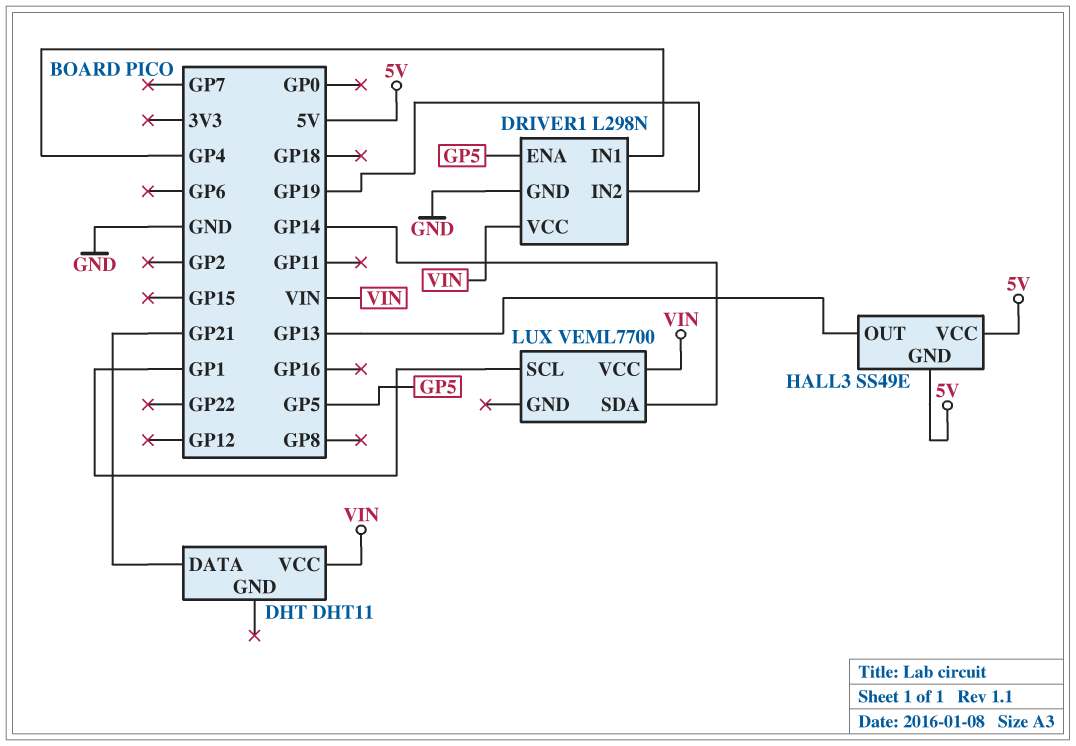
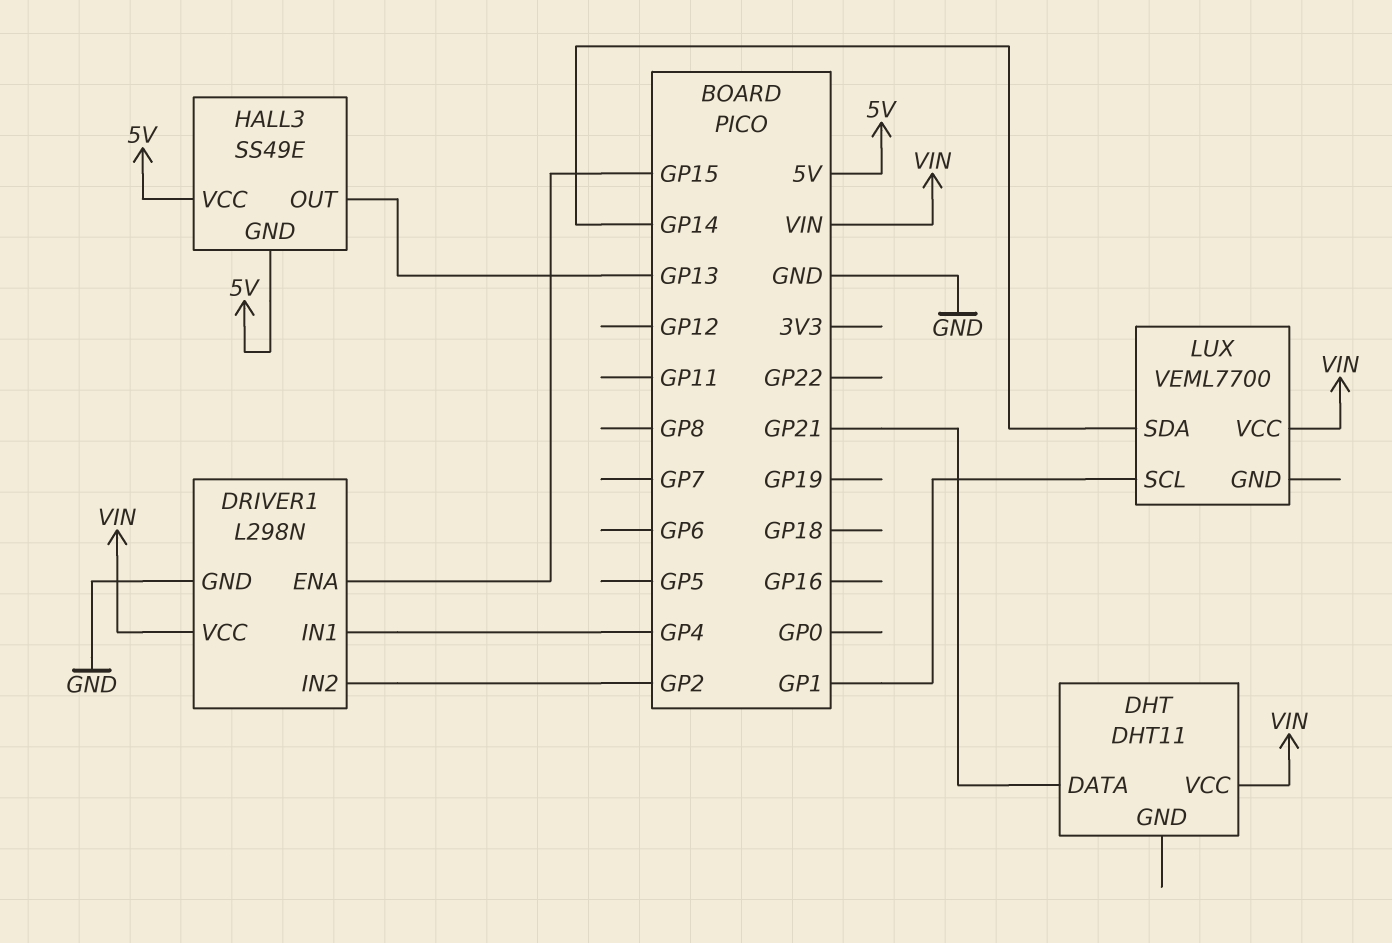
DRIVER1 pin ENA: GP5 -> GP15
DRIVER1 pin IN2: GP19 -> GP2

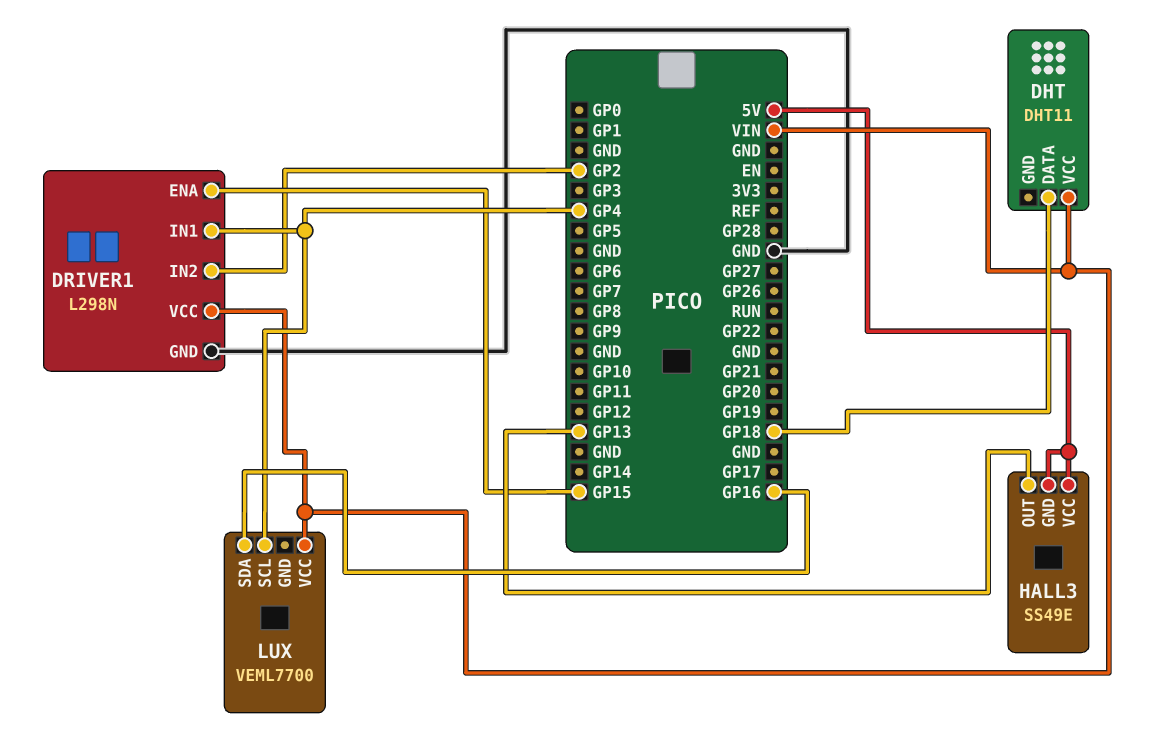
DHT pin DATA: GP21 -> GP18
LUX pin SCL: GP1 -> GP4
LUX pin SDA: GP14 -> GP16

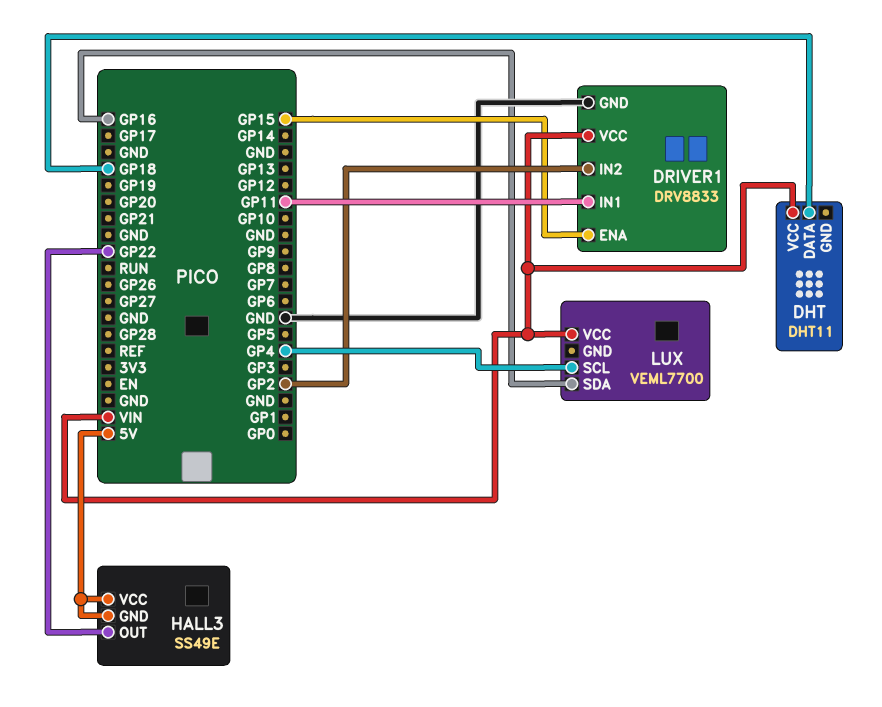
DRIVER1: L298N -> DRV8833
DRIVER1 pin IN1: GP4 -> GP11
HALL3 pin OUT: GP13 -> GP22

